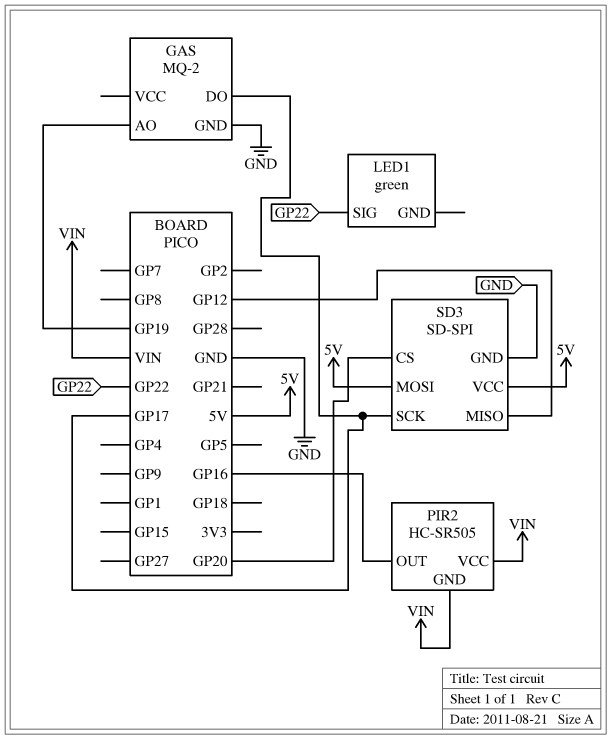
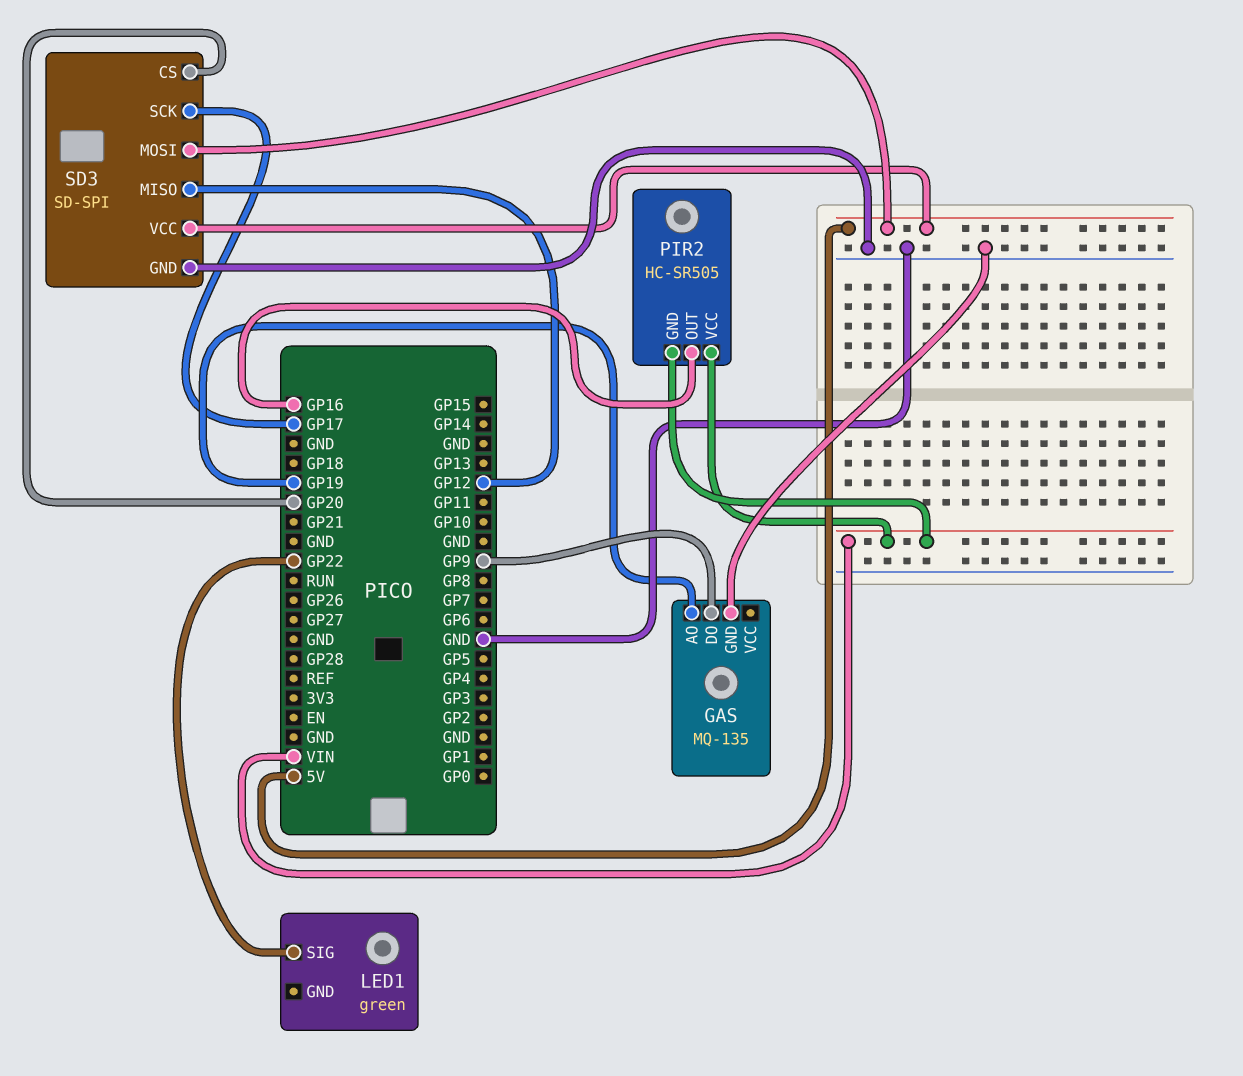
GAS: MQ-2 -> MQ-135
GAS pin DO: GP17 -> GP9

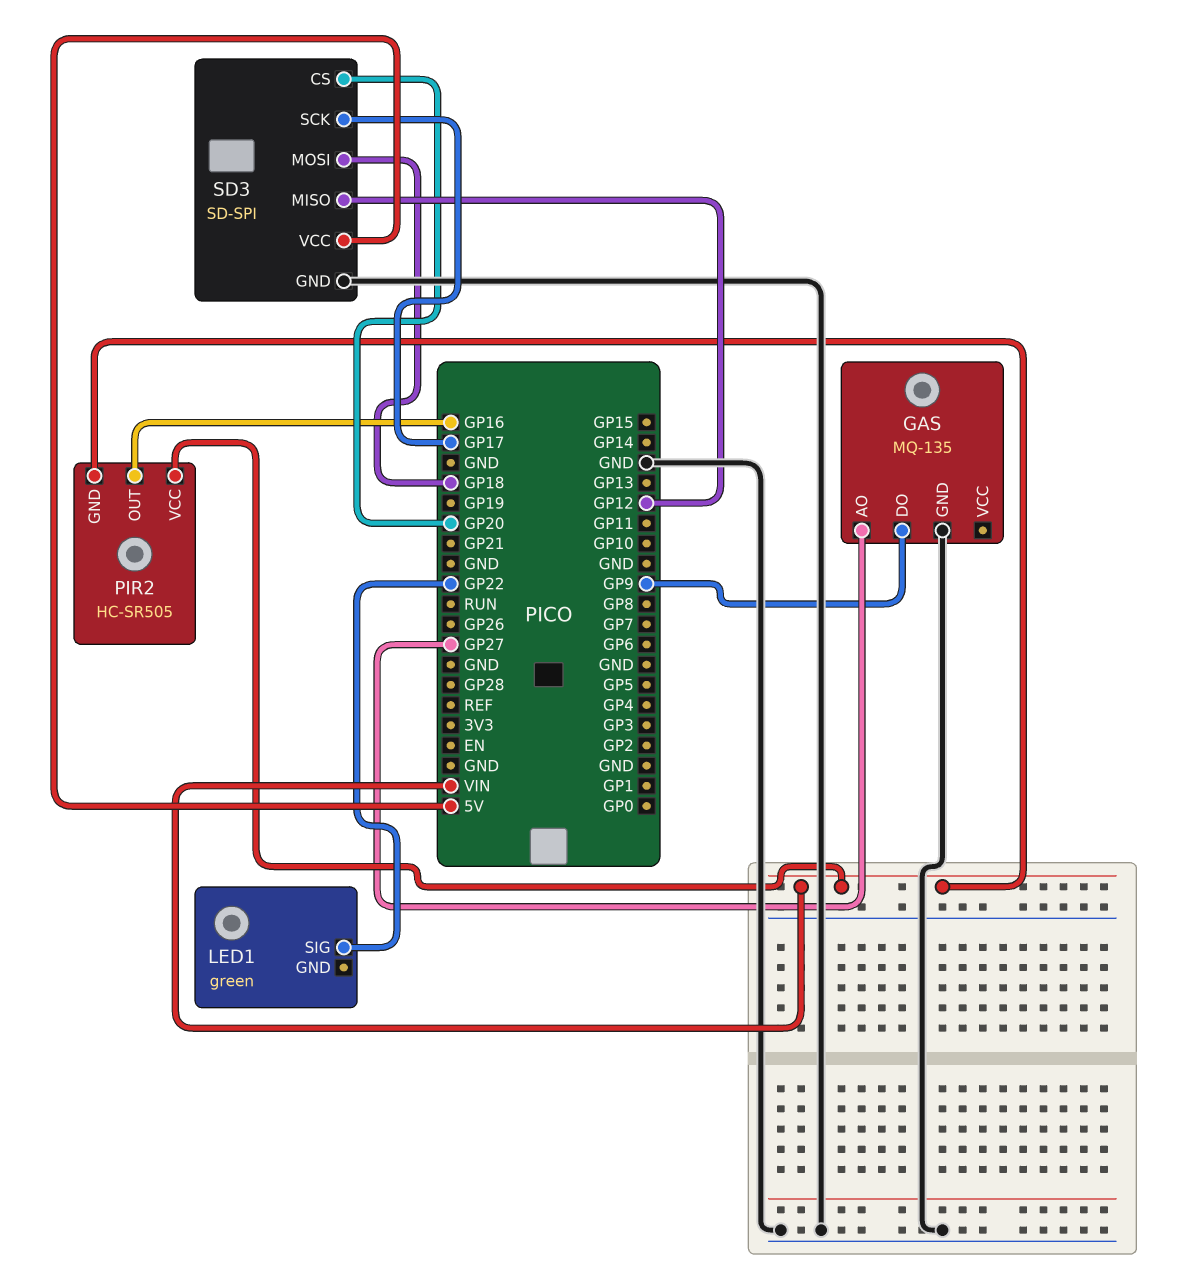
GAS pin AO: GP19 -> GP27
SD3 pin MOSI: 5V -> GP18

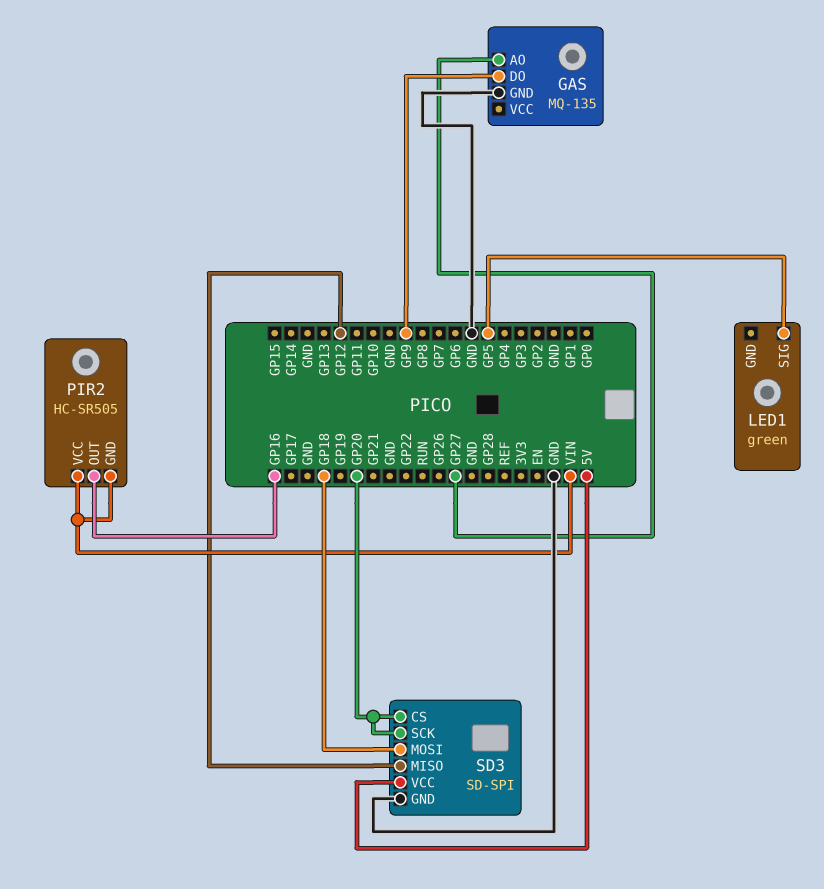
LED1 pin SIG: GP22 -> GP5
SD3 pin SCK: GP17 -> GP20

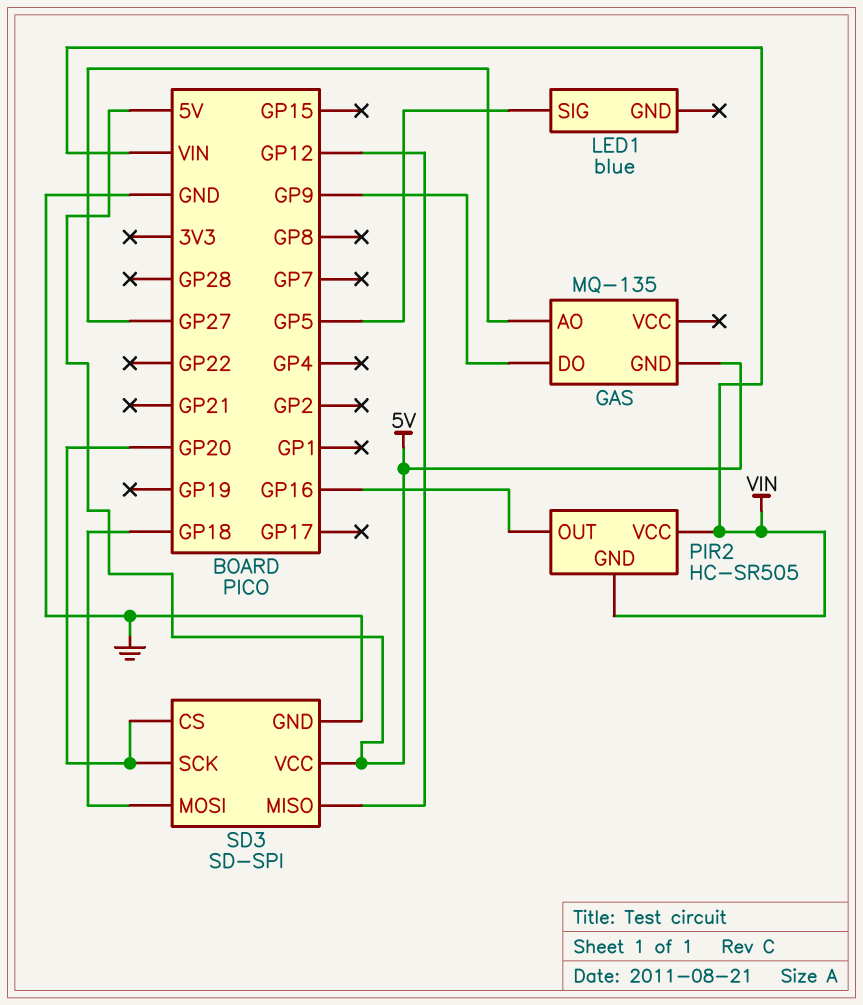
GAS pin GND: GND -> 5V
LED1: green -> blue

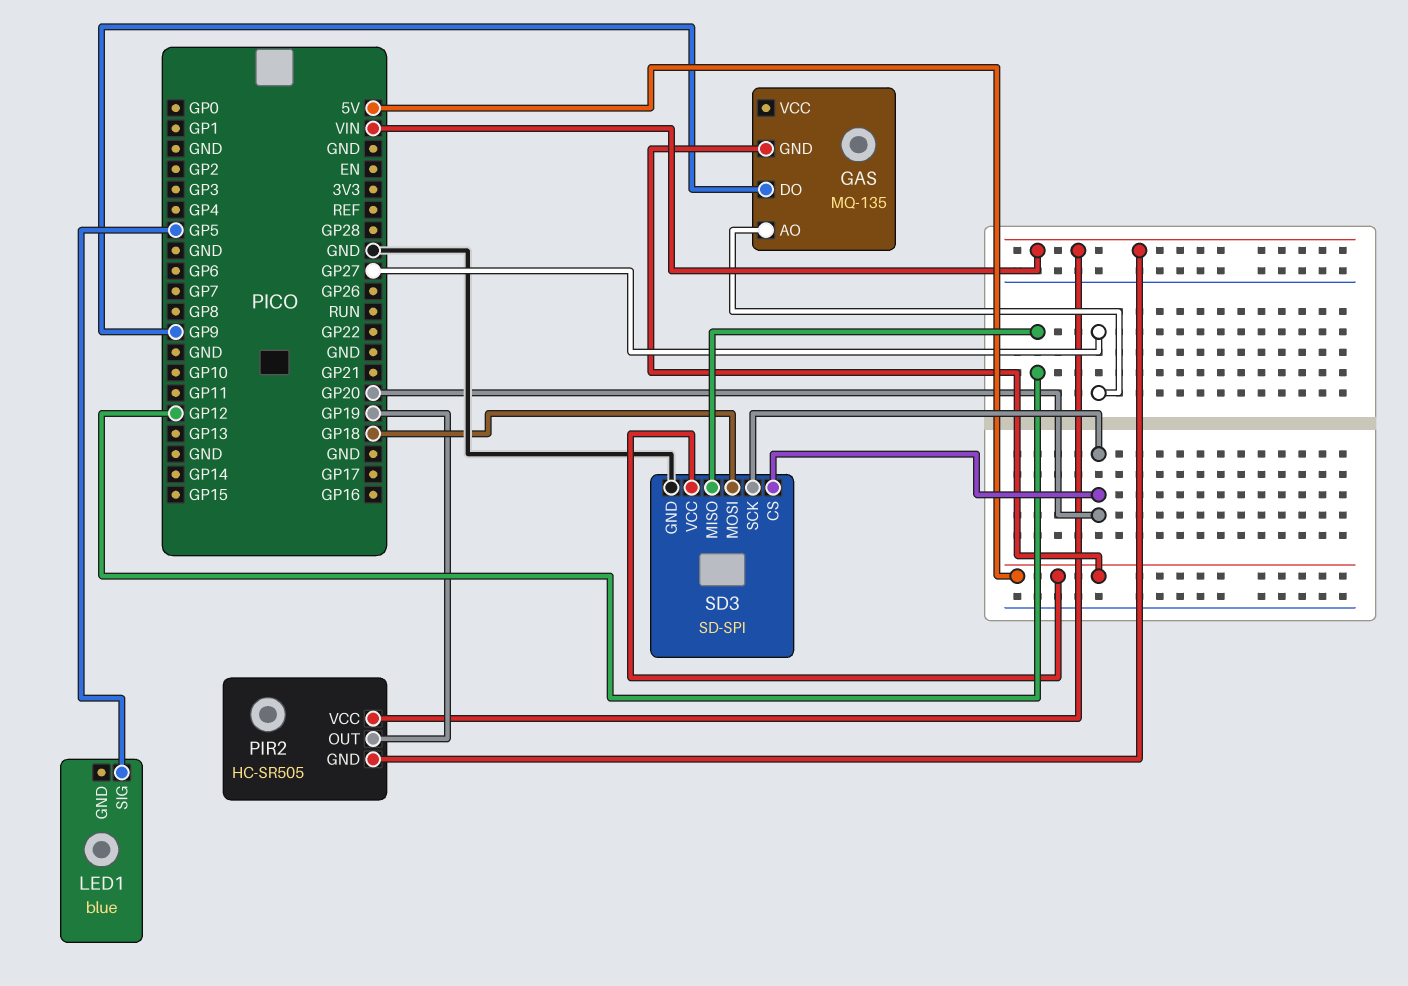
PIR2 pin OUT: GP16 -> GP19

